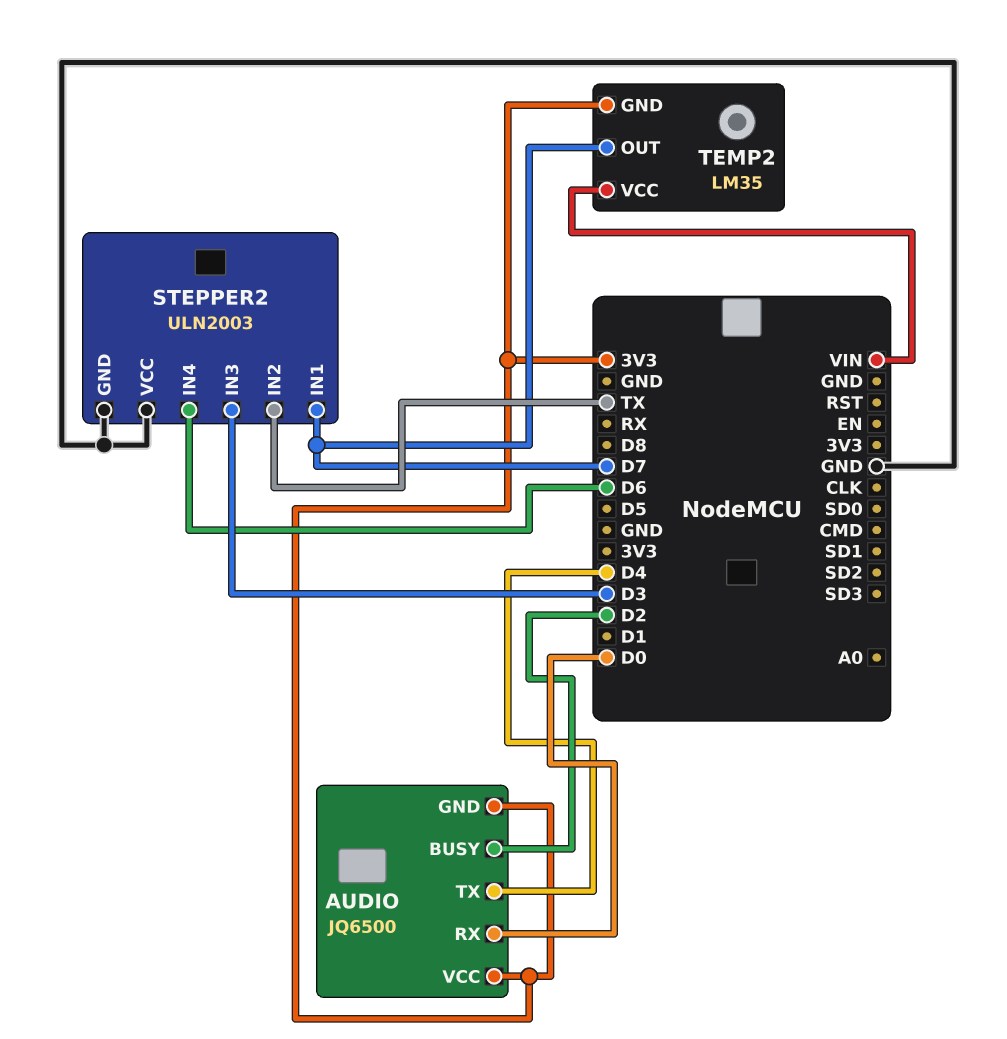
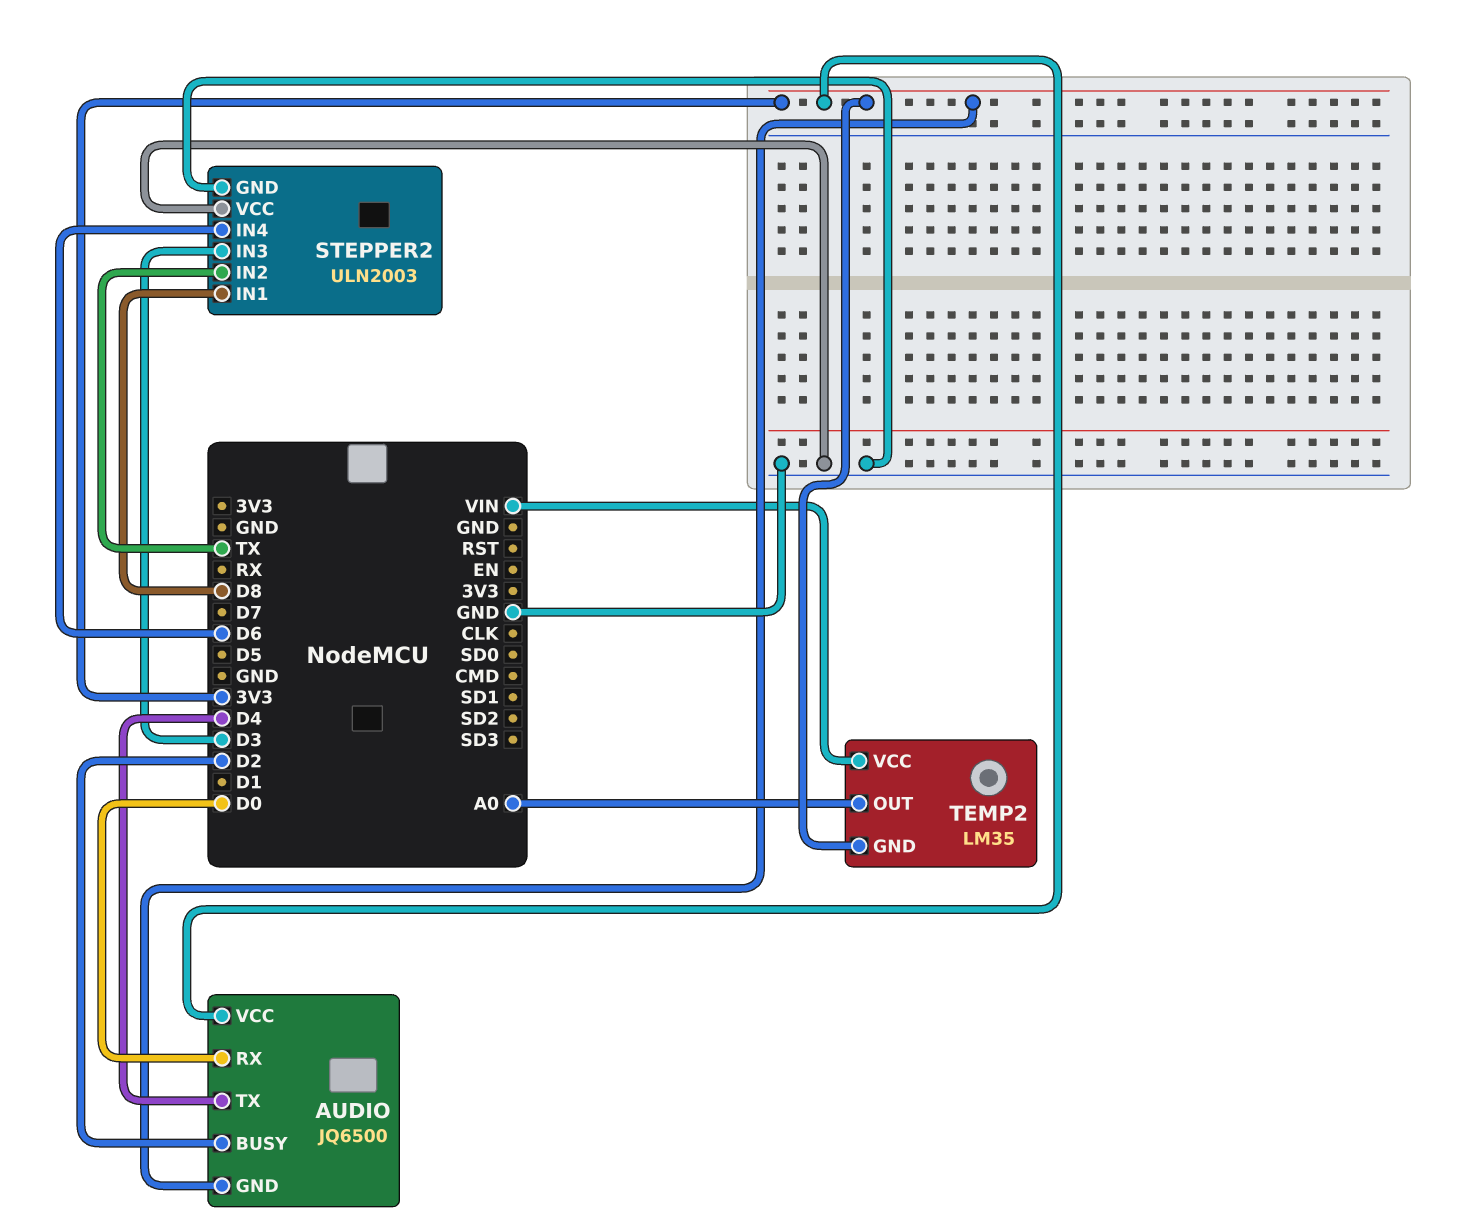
STEPPER2 pin IN1: D7 -> D8
TEMP2 pin OUT: D7 -> A0

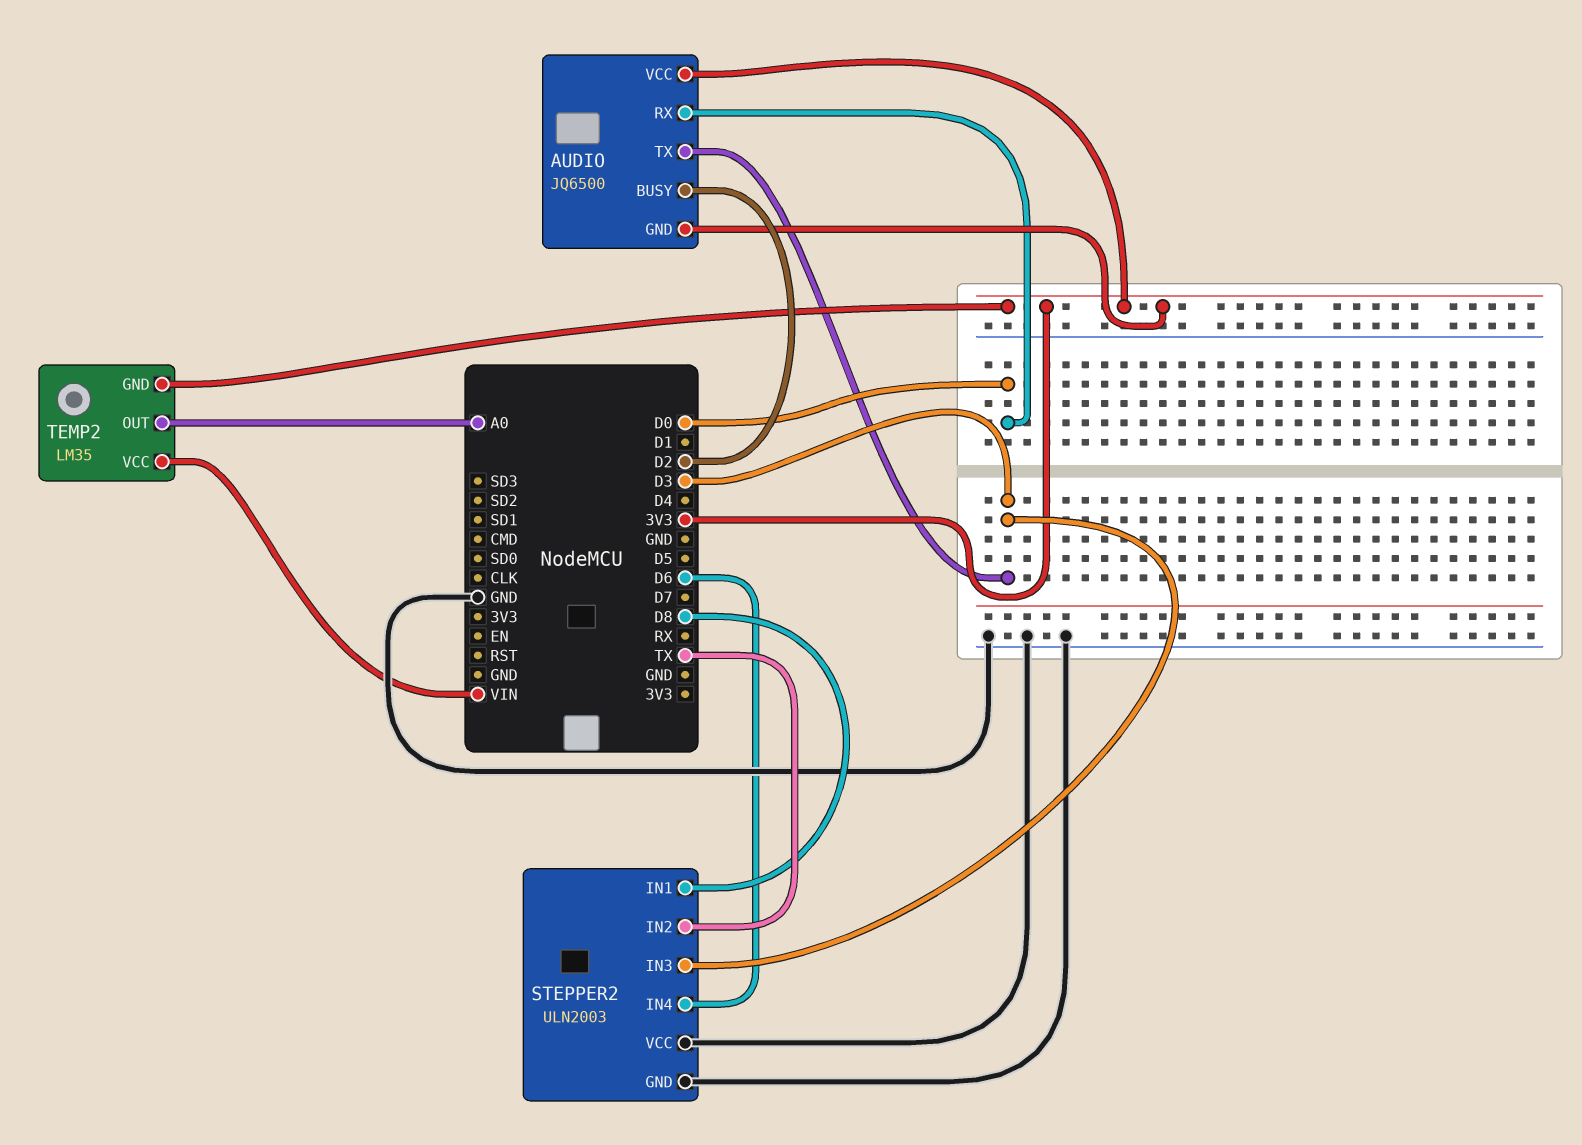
AUDIO pin TX: D4 -> D3

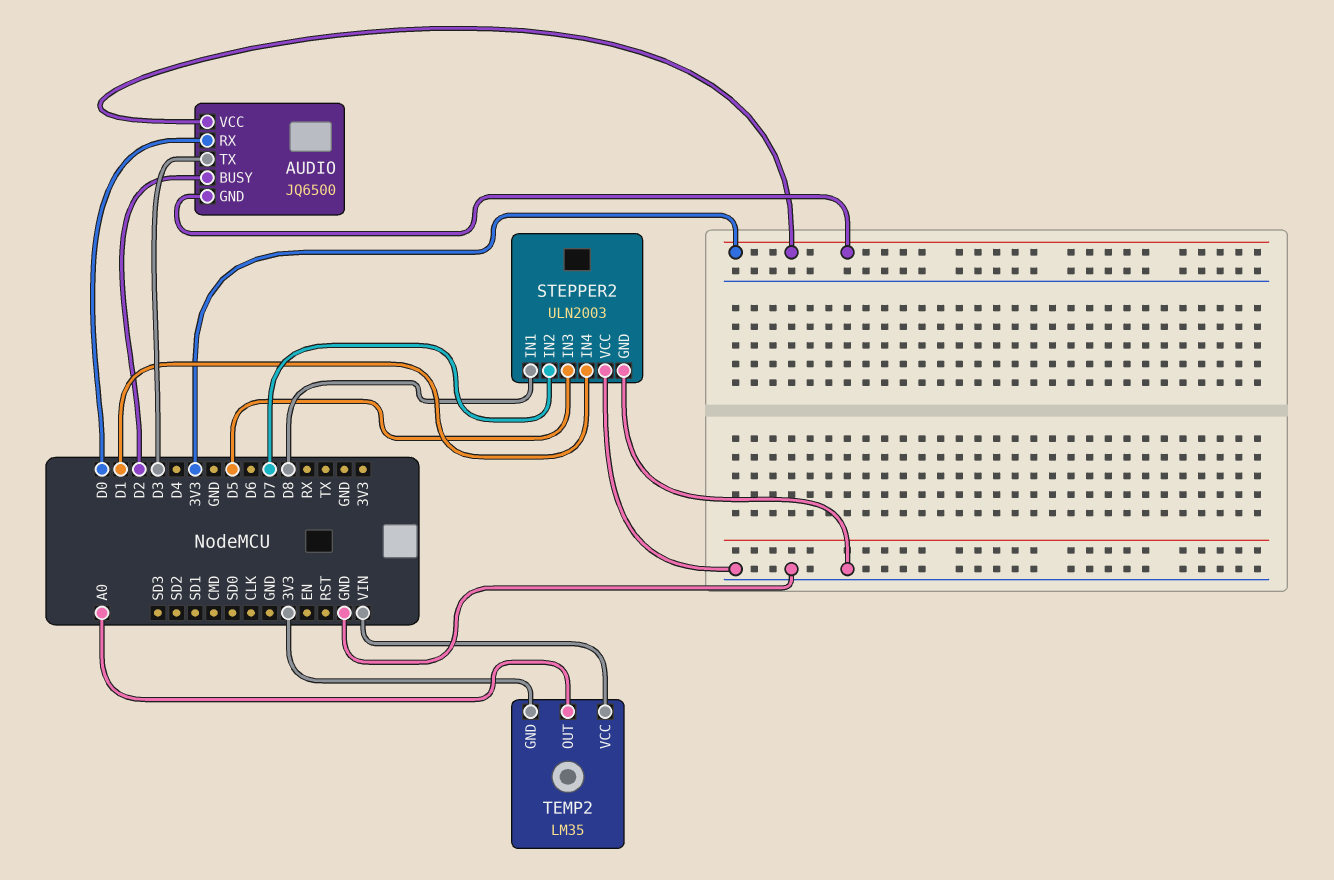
STEPPER2 pin IN2: TX -> D7
STEPPER2 pin IN3: D3 -> D5
STEPPER2 pin IN4: D6 -> D1

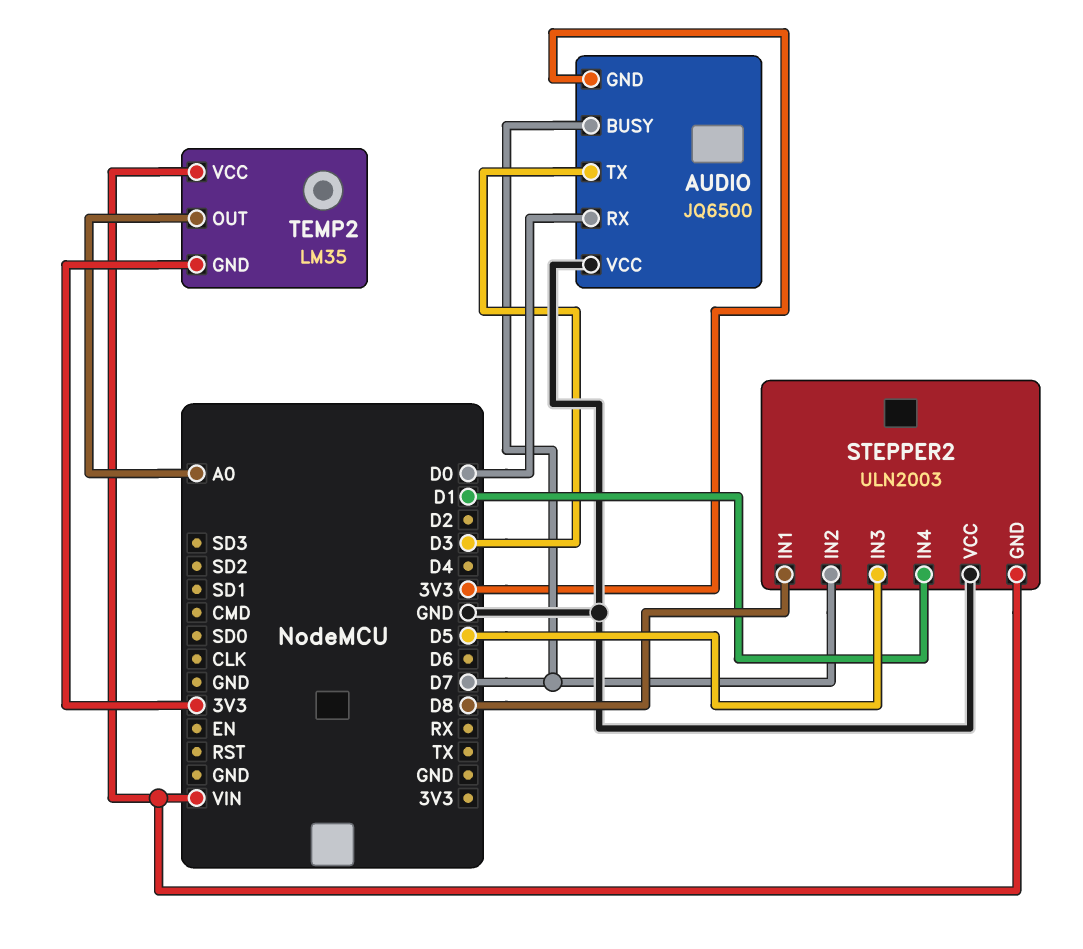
AUDIO pin BUSY: D2 -> D7
AUDIO pin VCC: 3V3 -> GND
STEPPER2 pin GND: GND -> VIN

